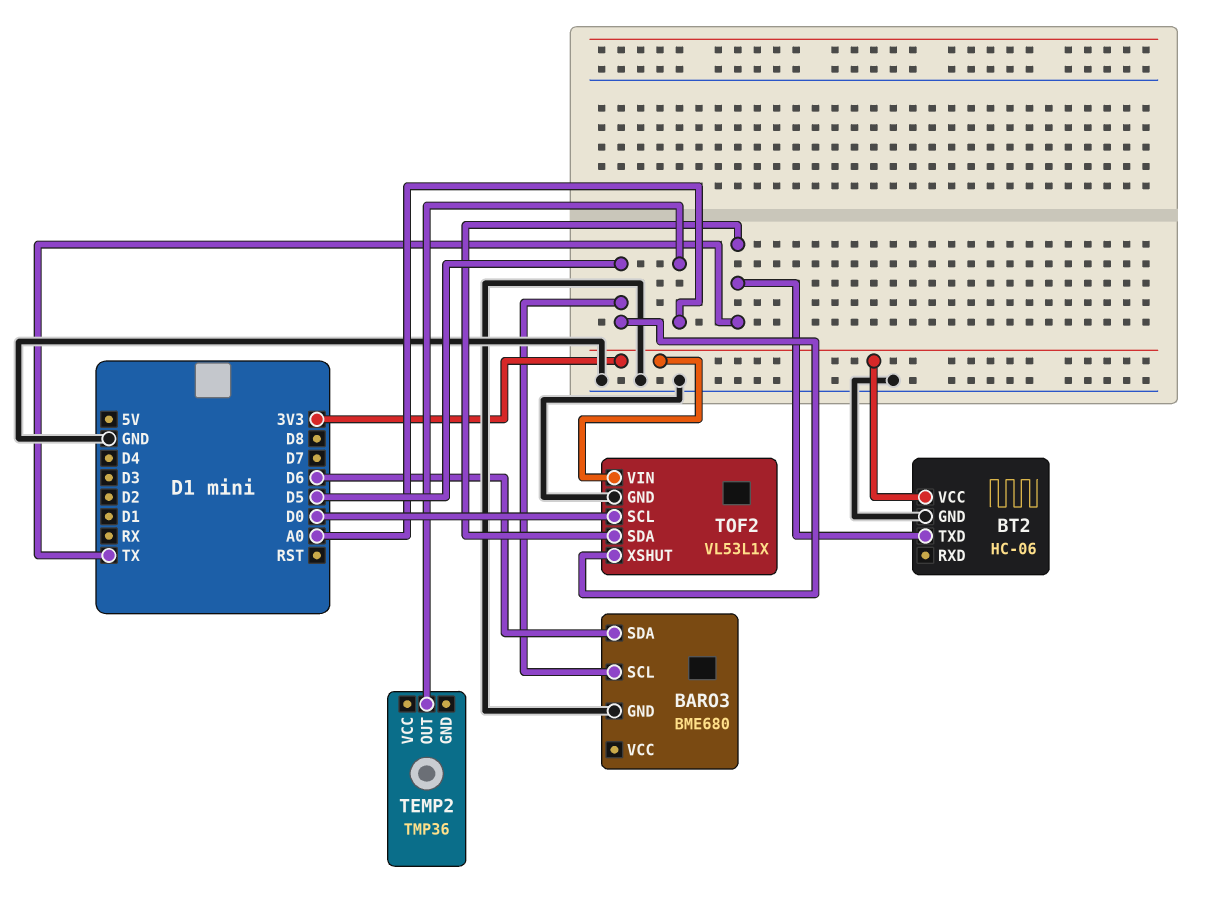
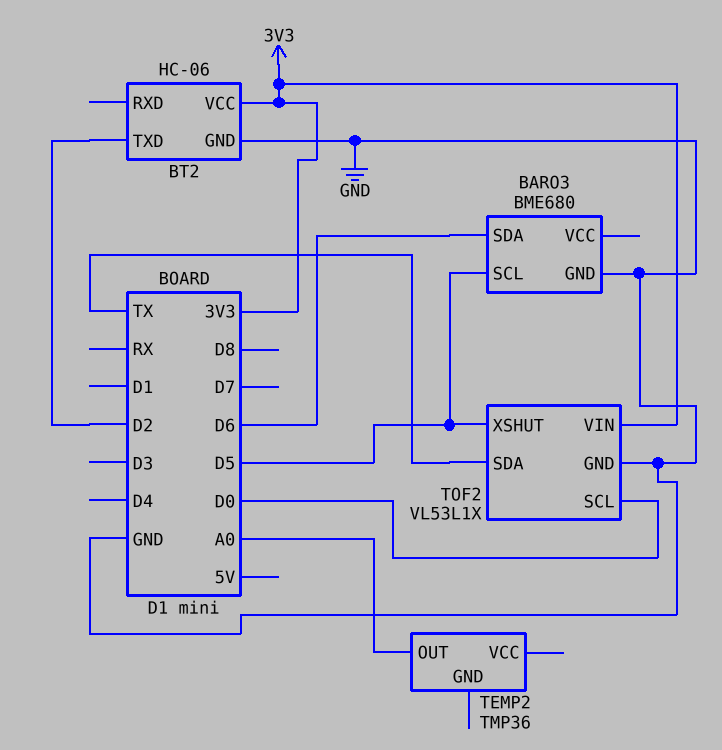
BT2 pin TXD: TX -> D2

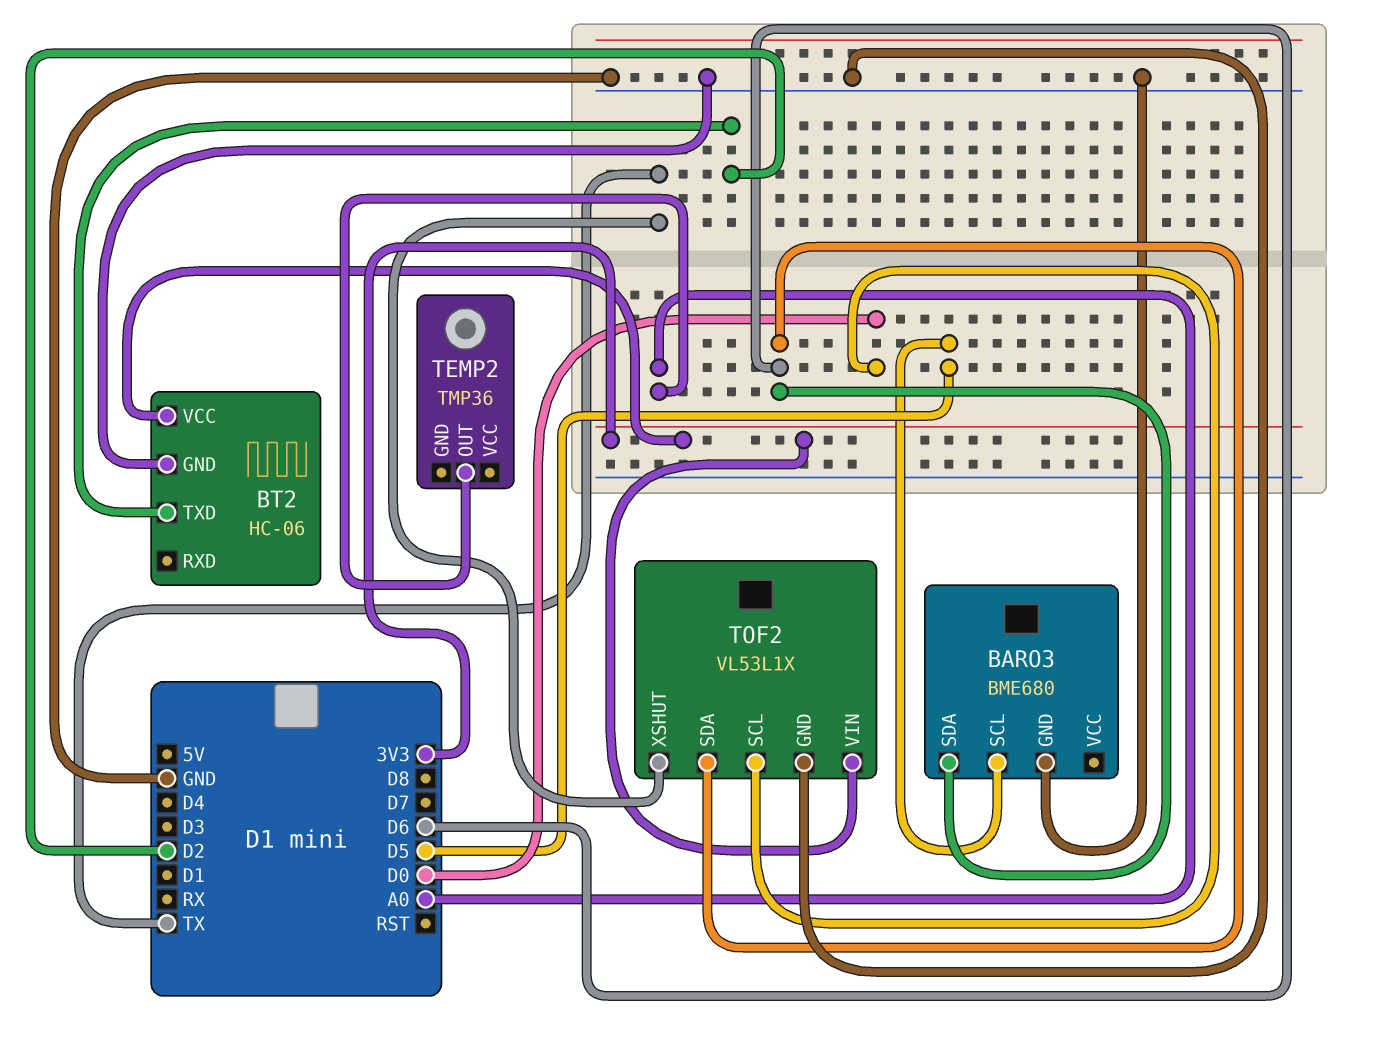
TOF2 pin SDA: TX -> D6
TOF2 pin XSHUT: D5 -> TX

